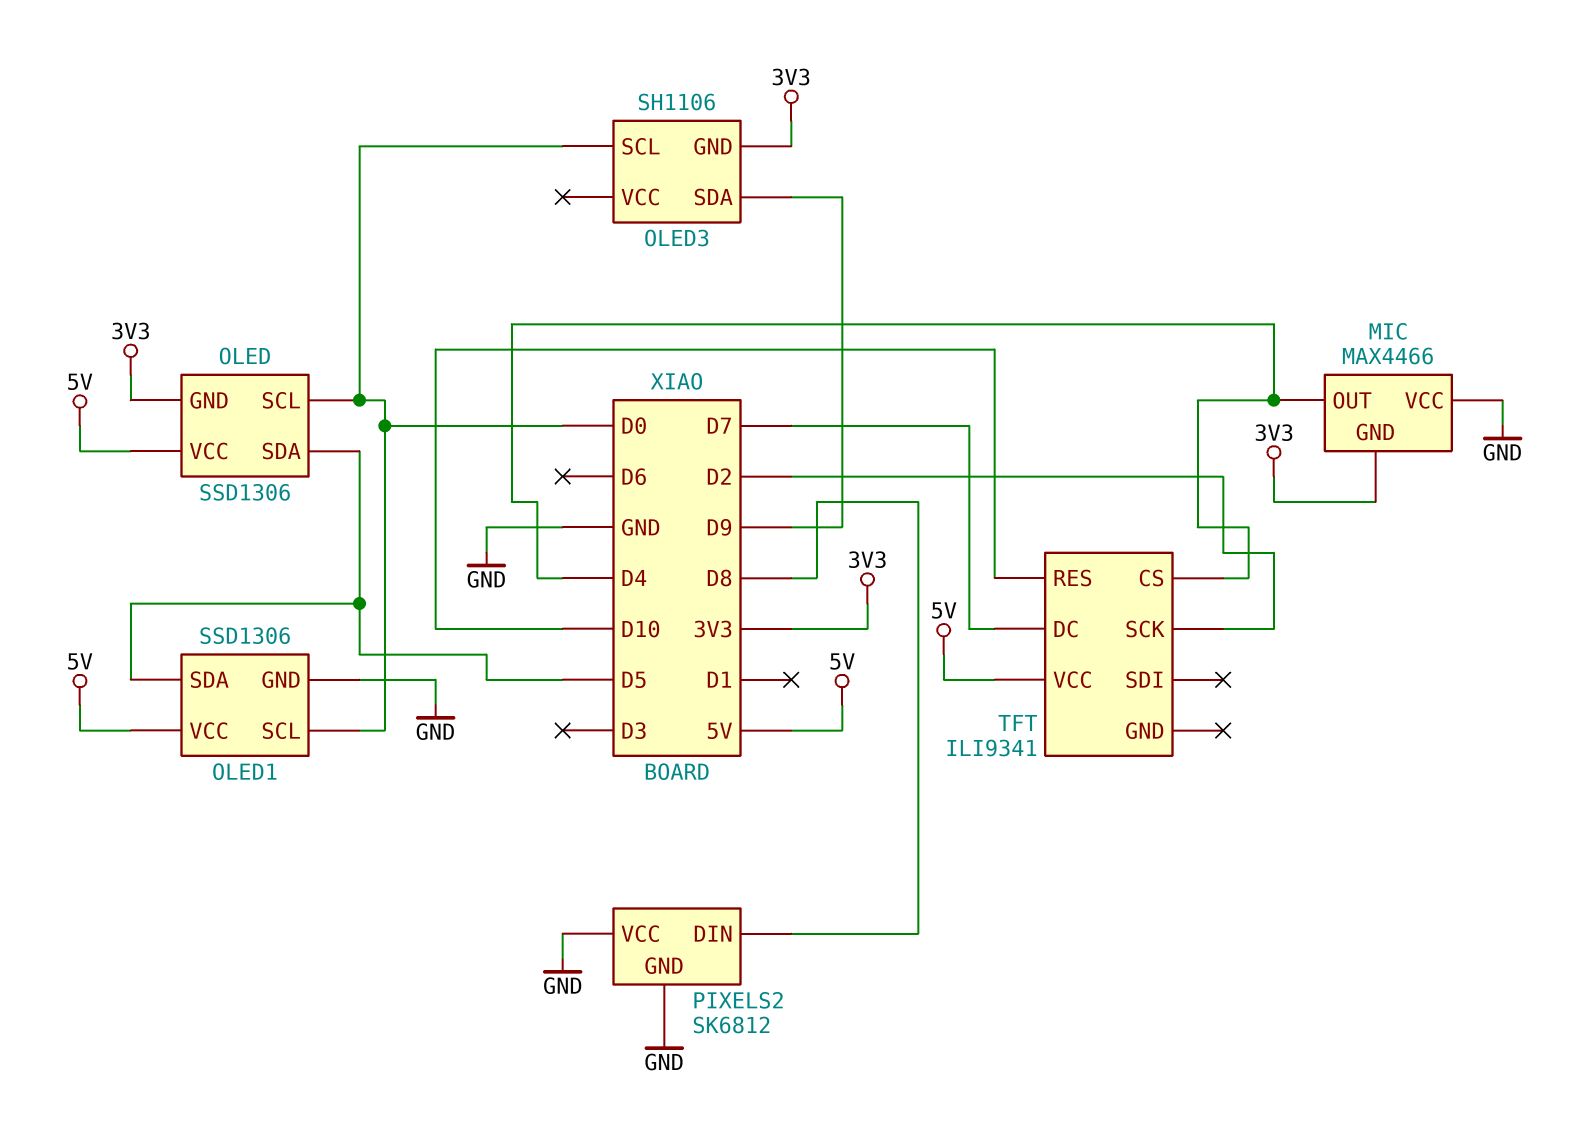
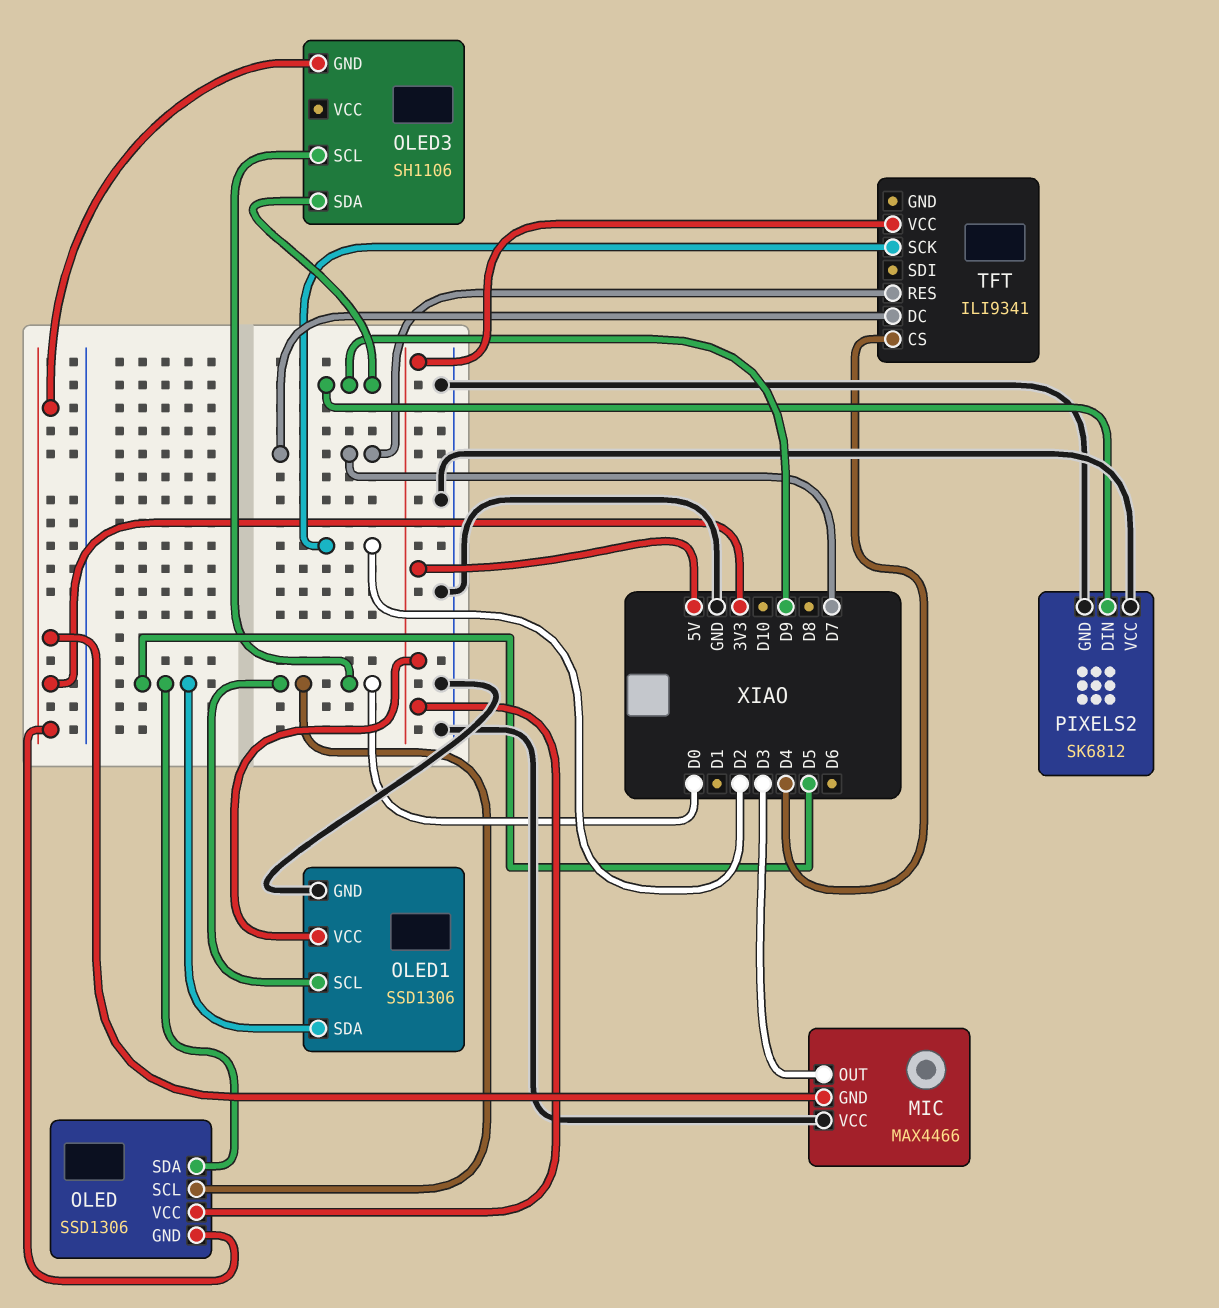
MIC pin OUT: D4 -> D3
PIXELS2 pin DIN: D8 -> D9
TFT pin RES: D10 -> D7

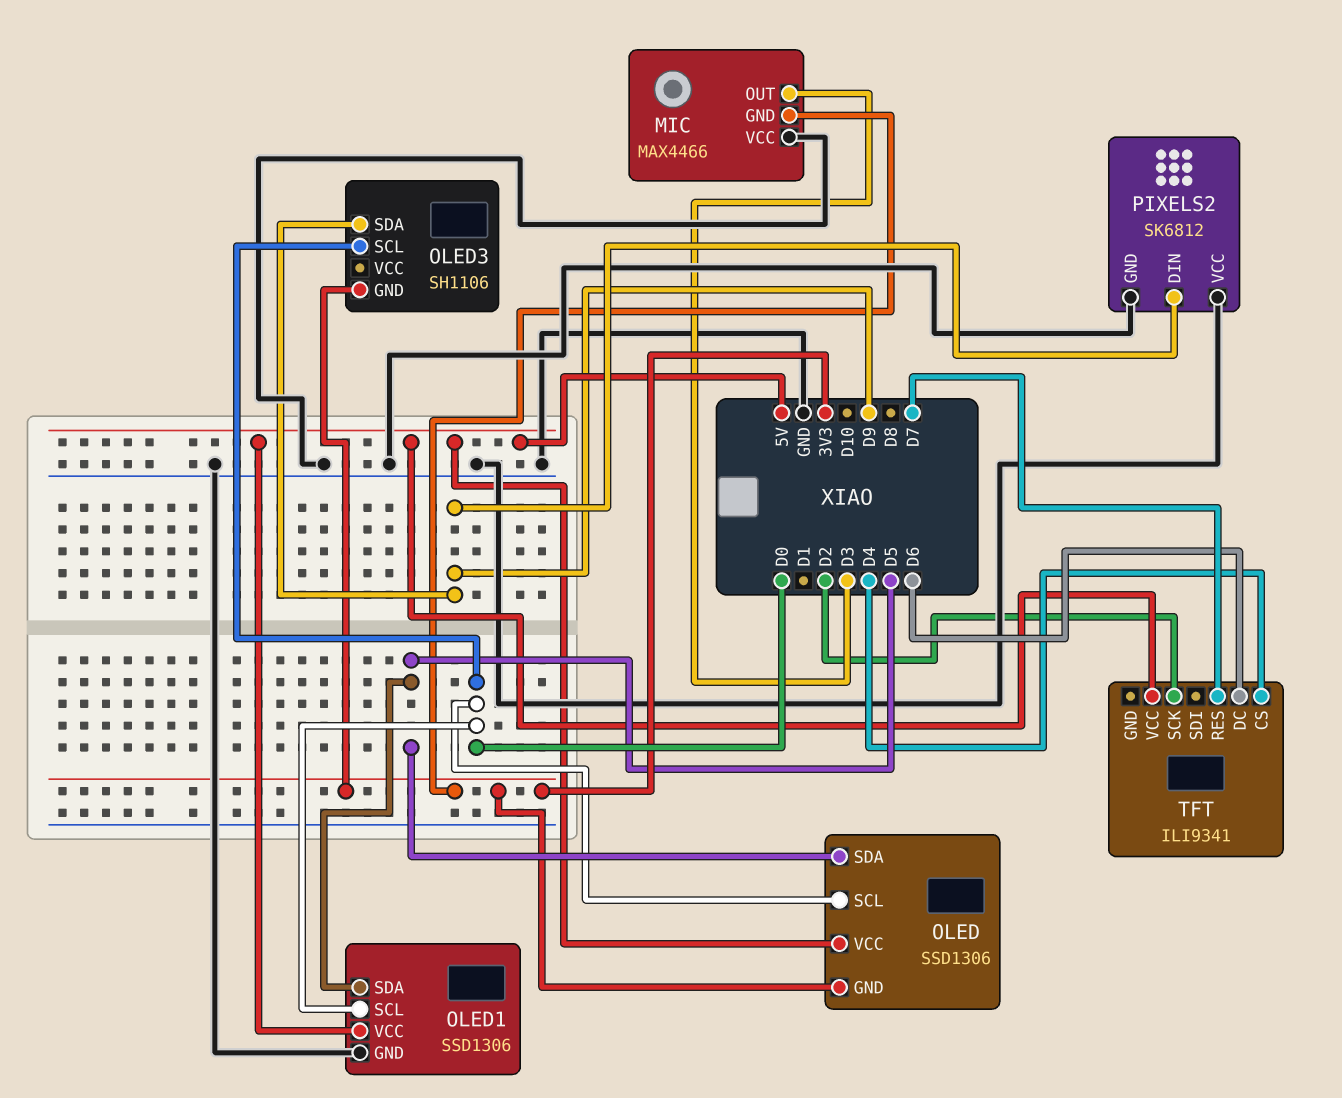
TFT pin DC: D7 -> D6

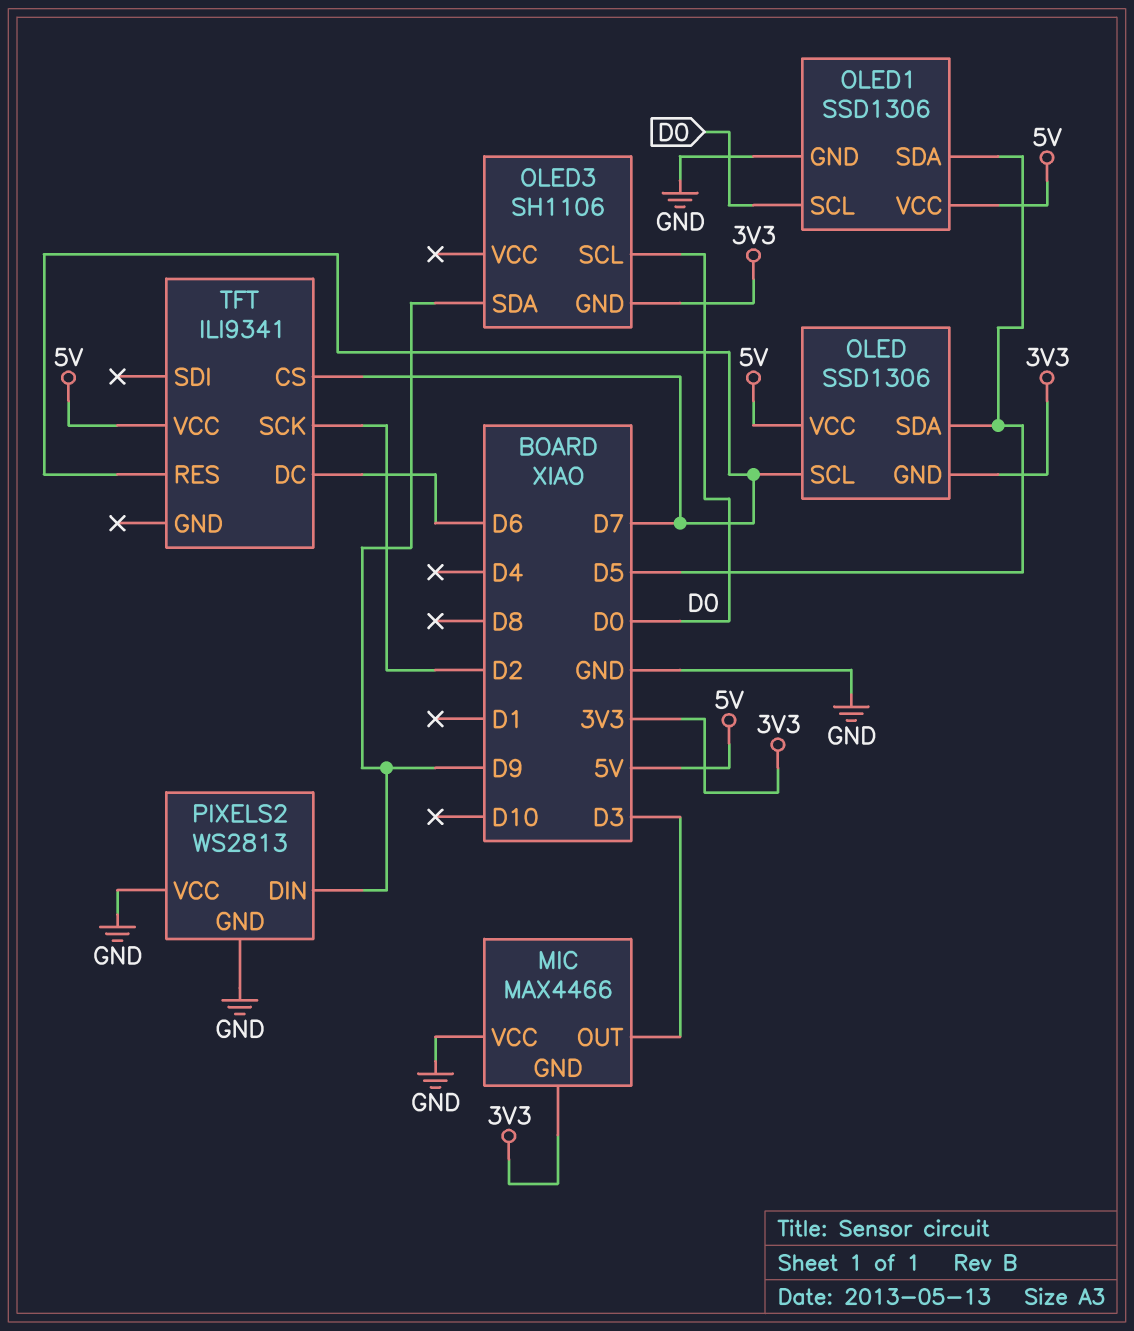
OLED pin SCL: D0 -> D7
PIXELS2: SK6812 -> WS2813
TFT pin CS: D4 -> D7

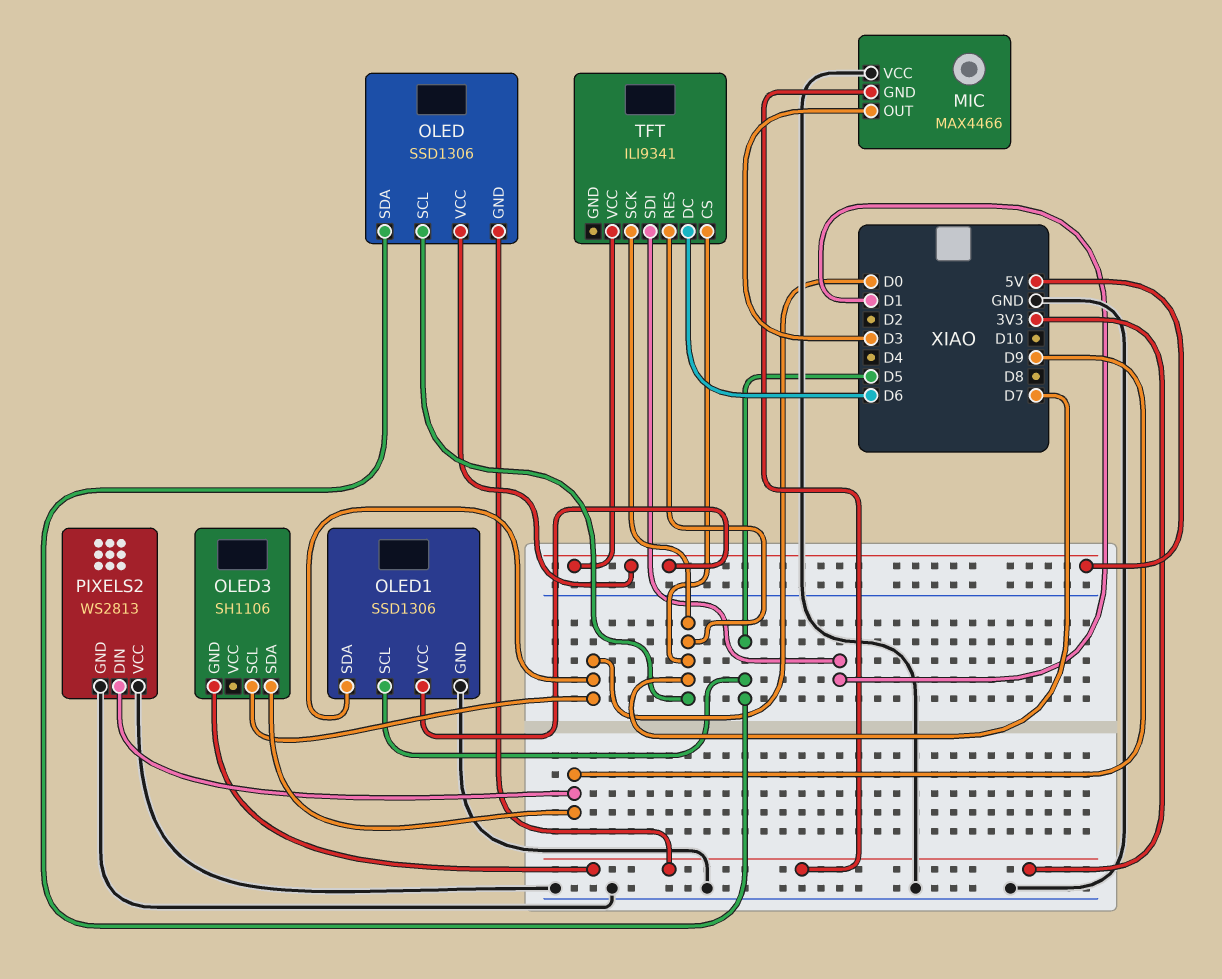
OLED1 pin SCL: D0 -> D5
OLED1 pin SDA: D5 -> D0
TFT pin SCK: D2 -> D7
TFT pin SDI: none -> D1

